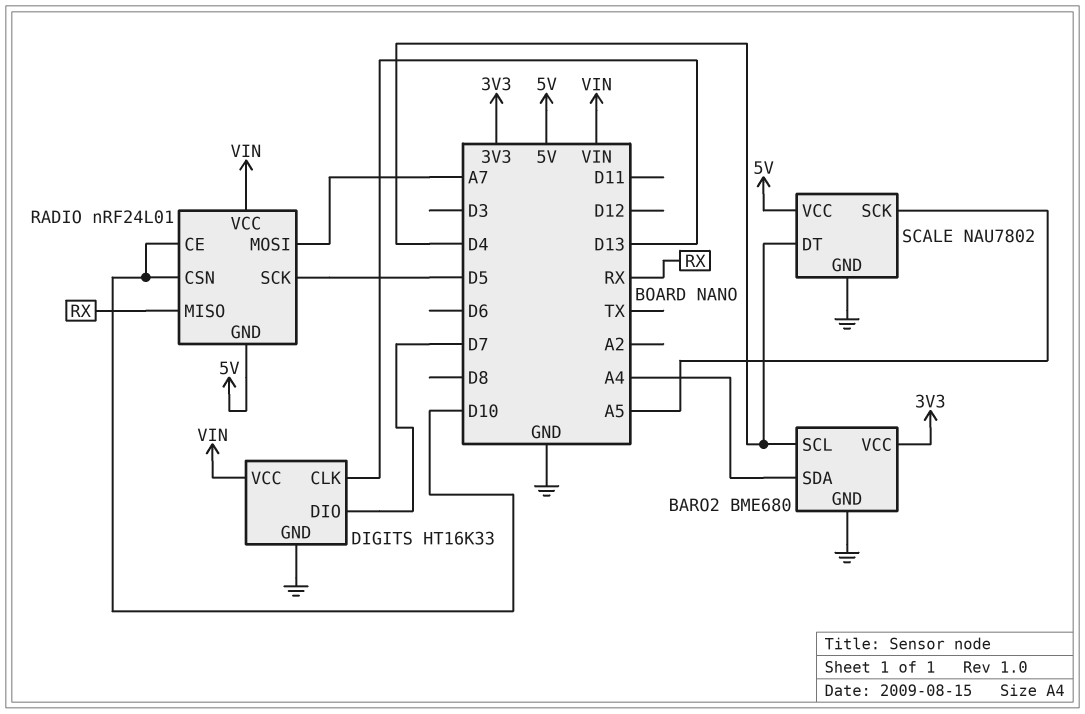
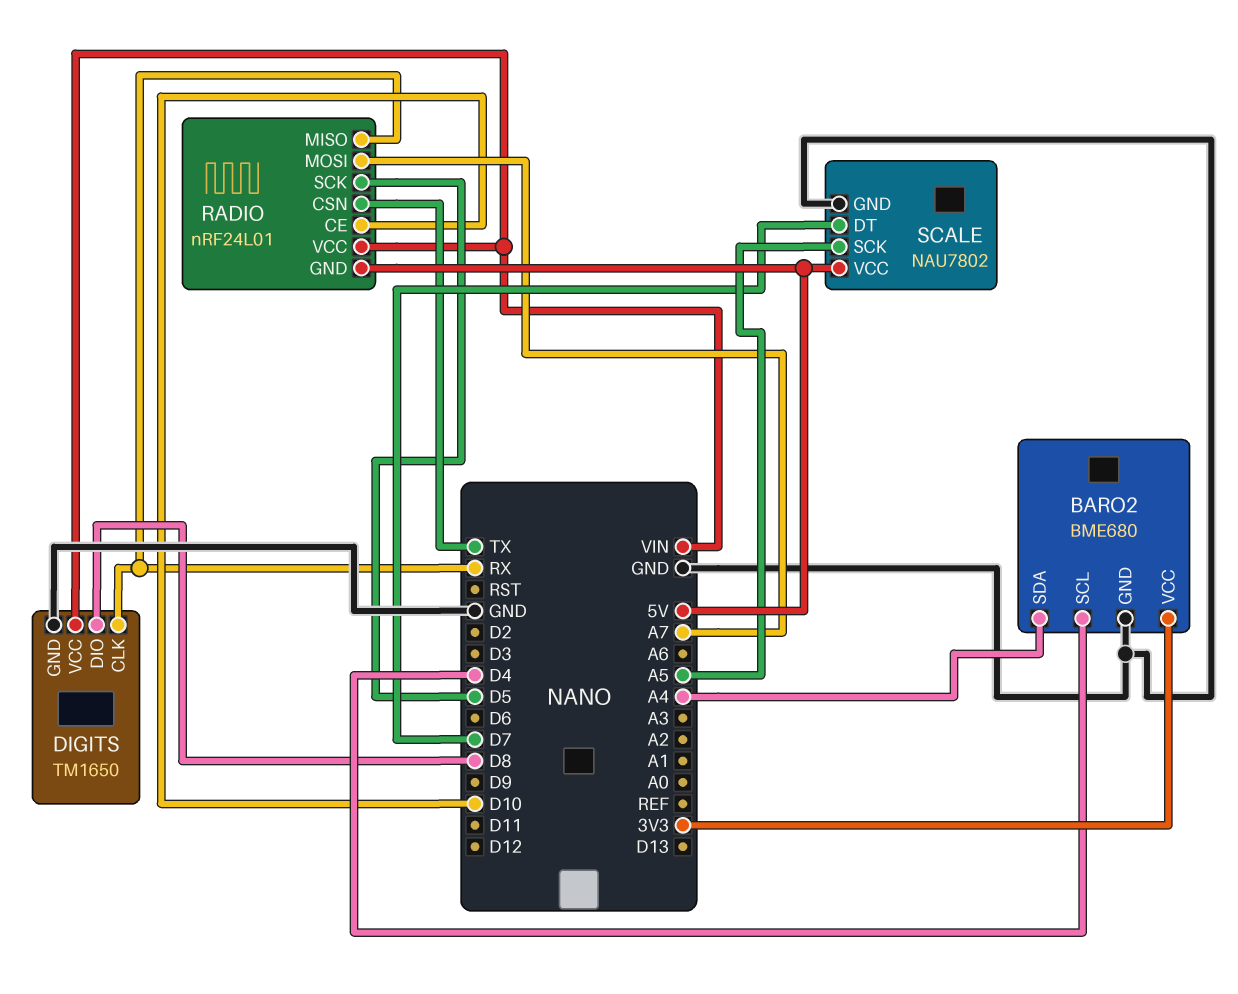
DIGITS: HT16K33 -> TM1650
DIGITS pin CLK: D13 -> RX
DIGITS pin DIO: D7 -> D8
RADIO pin CSN: D10 -> TX
SCALE pin DT: D4 -> D7

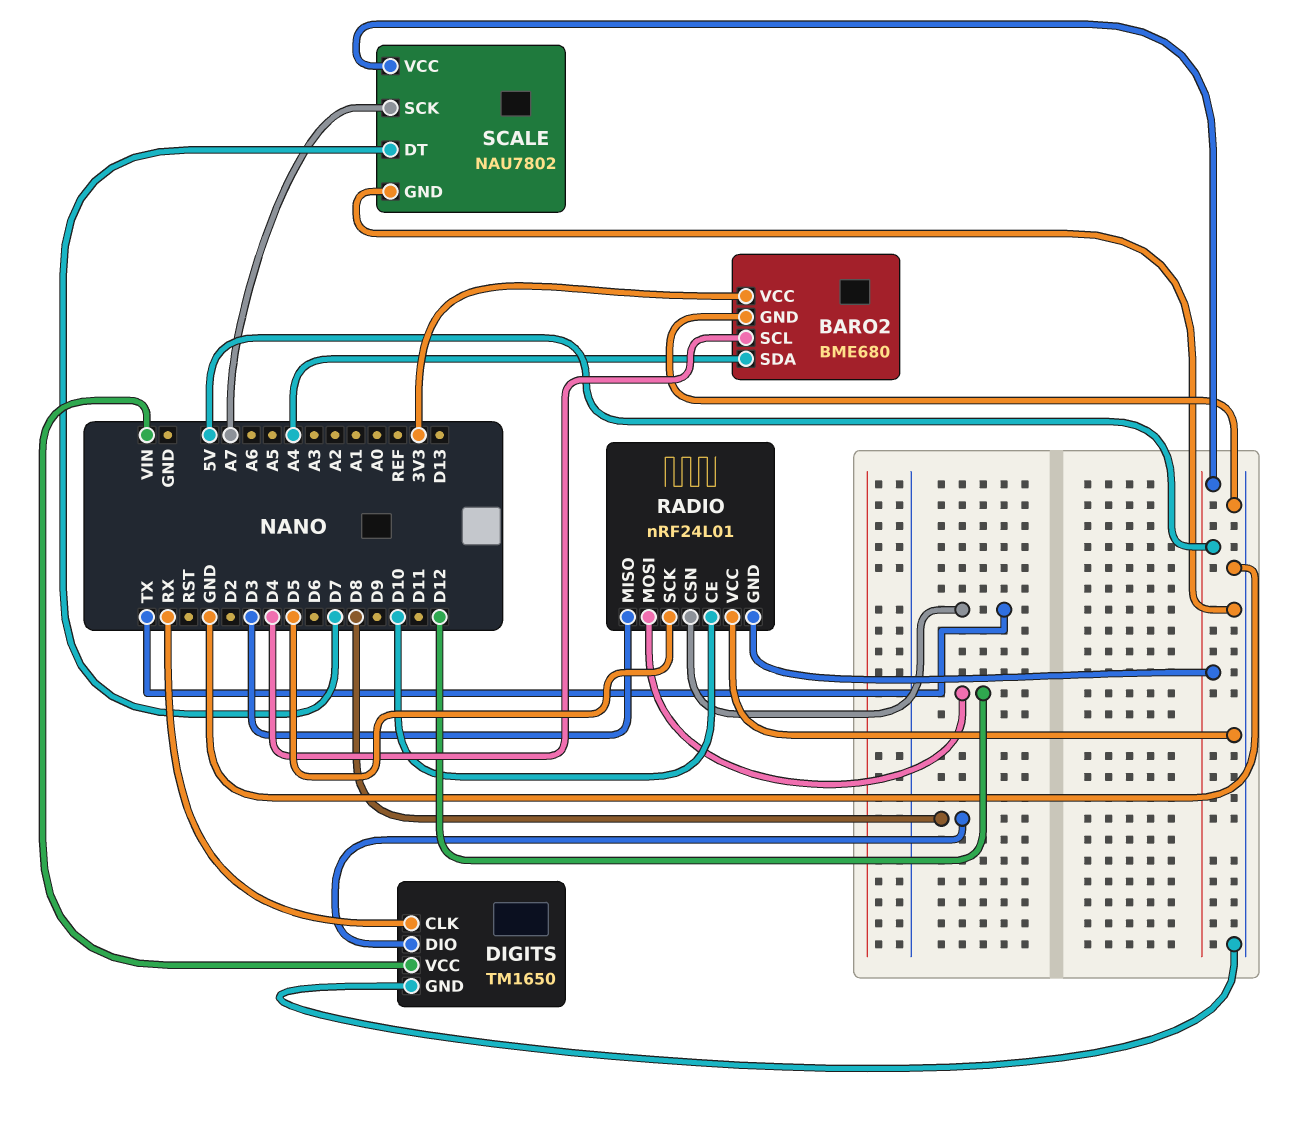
RADIO pin MISO: RX -> D3
RADIO pin MOSI: A7 -> D12
RADIO pin VCC: VIN -> GND
SCALE pin SCK: A5 -> A7

